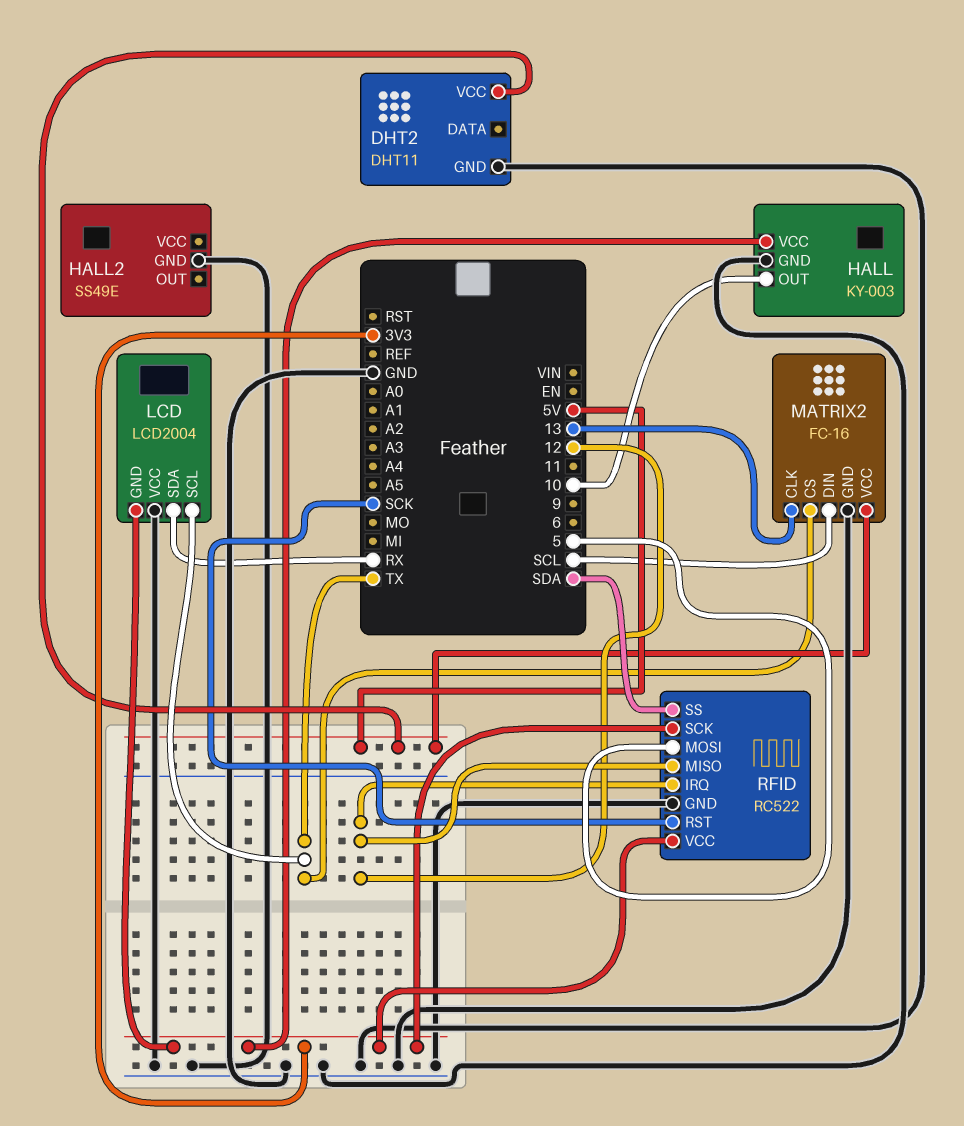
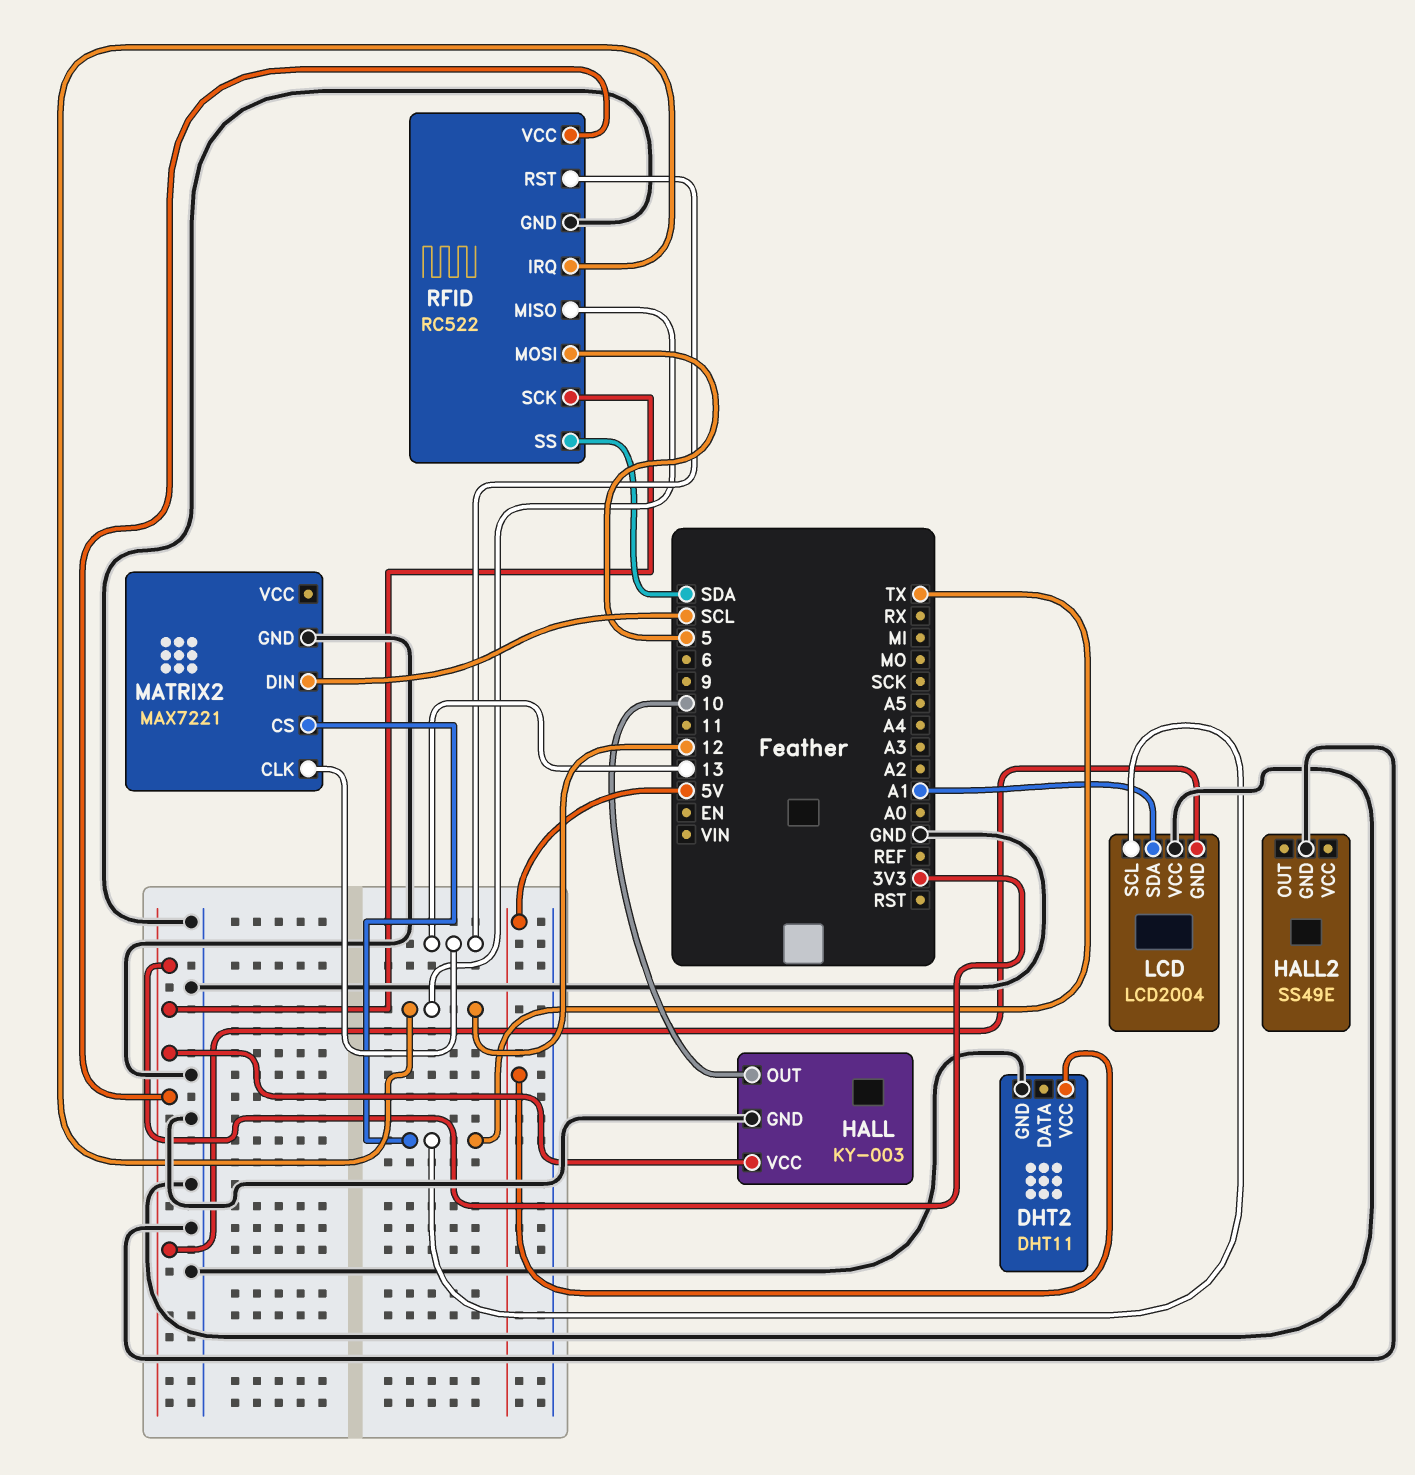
LCD pin SDA: RX -> A1
MATRIX2: FC-16 -> MAX7221
MATRIX2 pin VCC: 5V -> none
RFID pin RST: SCK -> 13

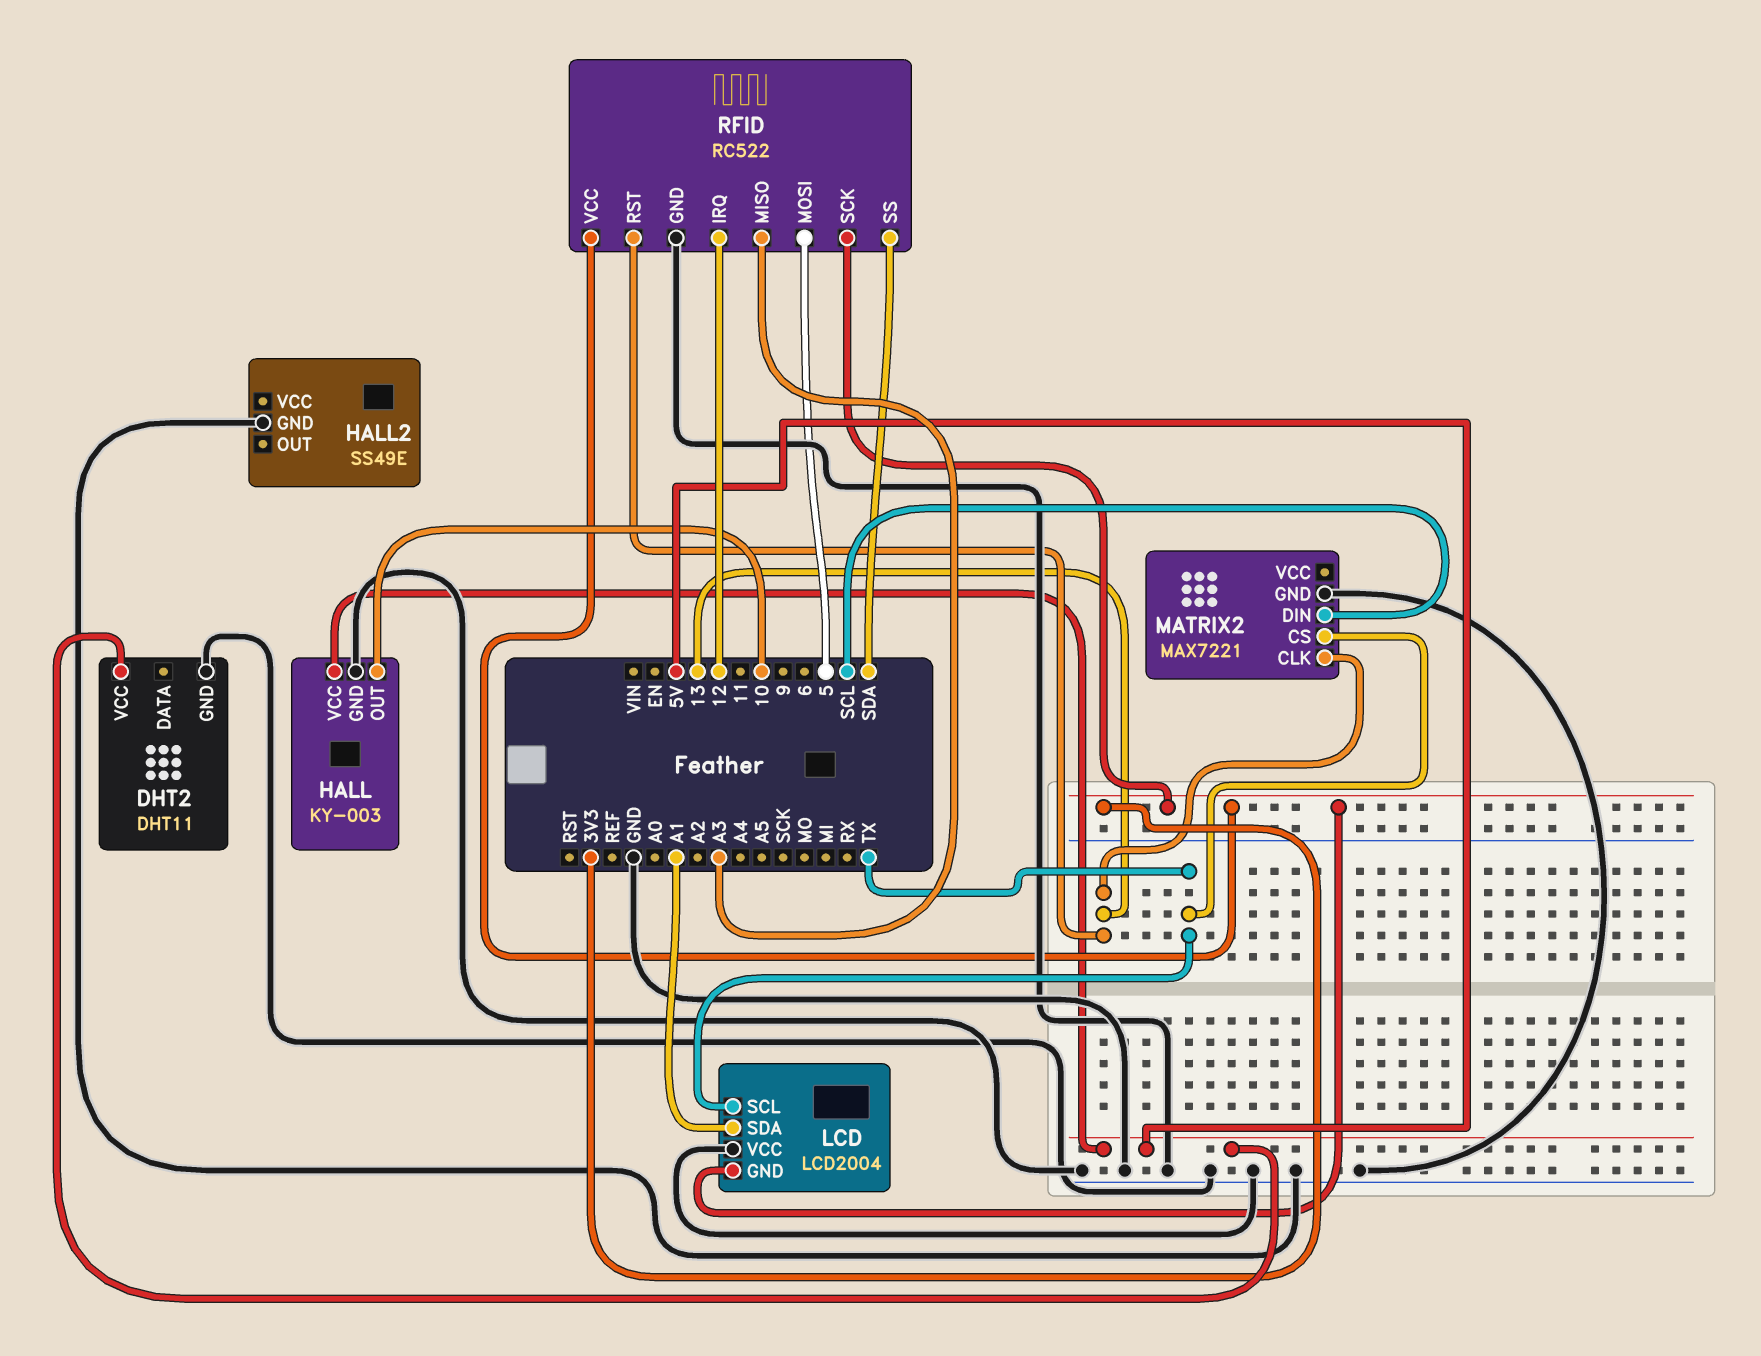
HALL pin VCC: 3V3 -> 5V
RFID pin MISO: 12 -> A3

